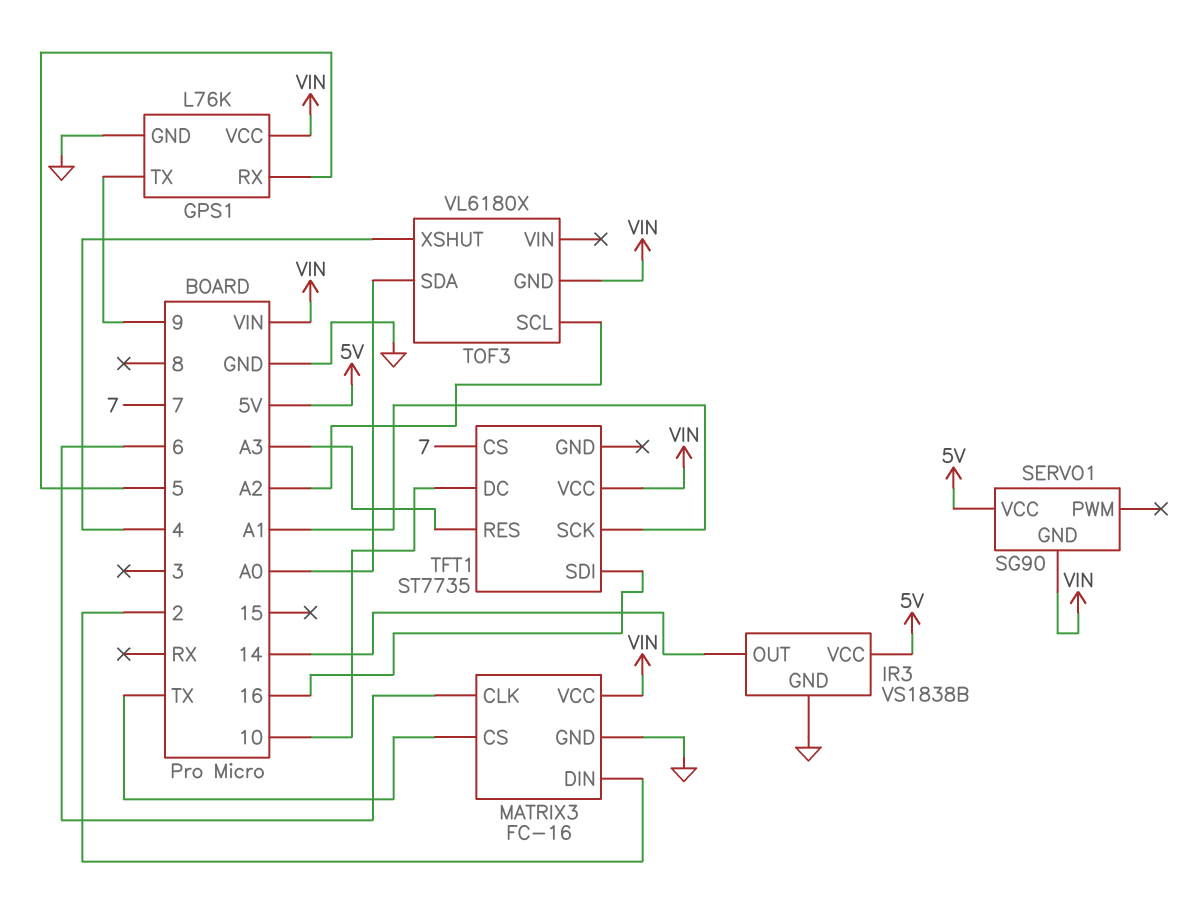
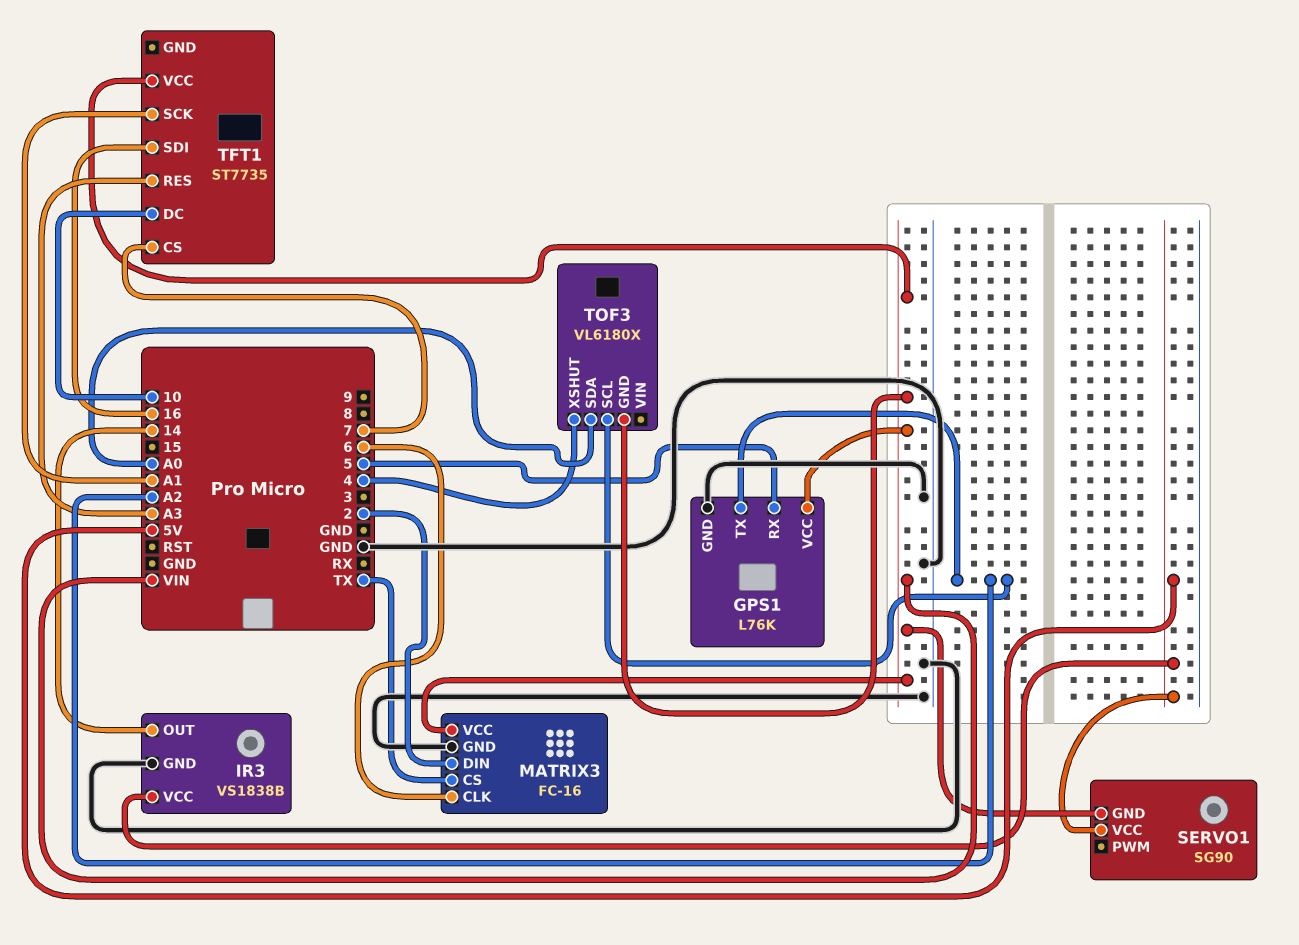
GPS1 pin TX: 9 -> A2

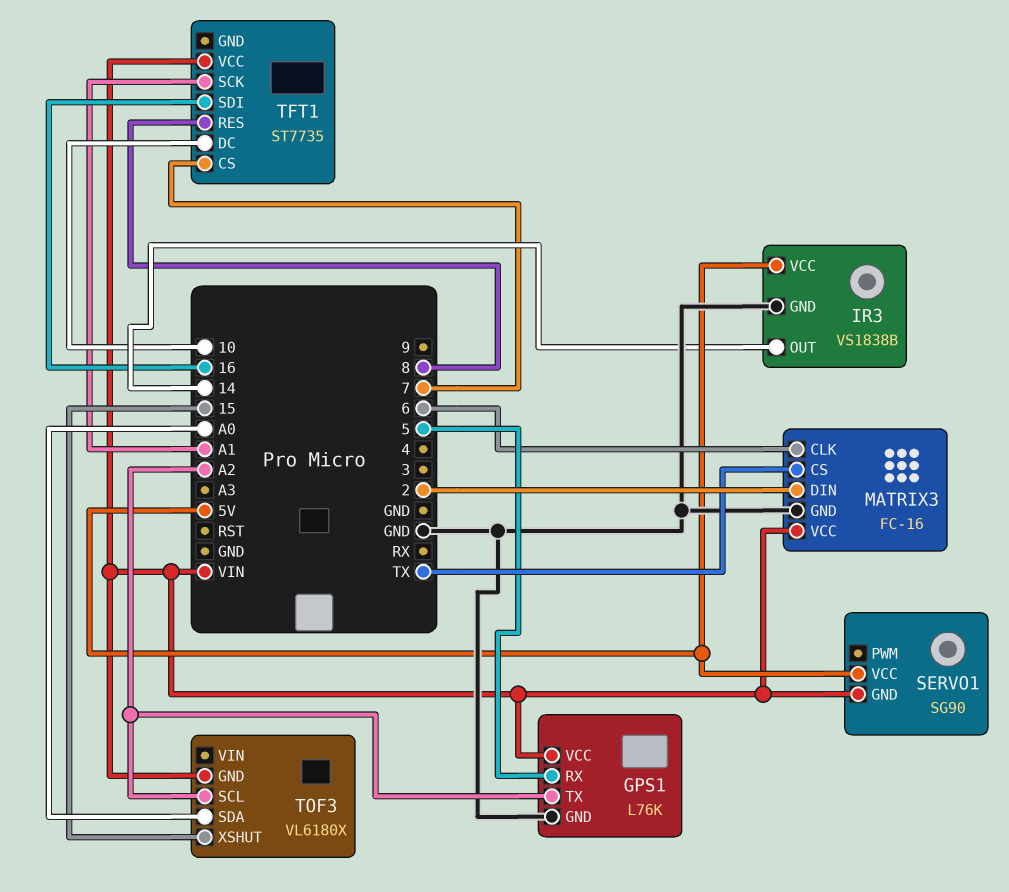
TFT1 pin RES: A3 -> 8
TOF3 pin XSHUT: 4 -> 15

